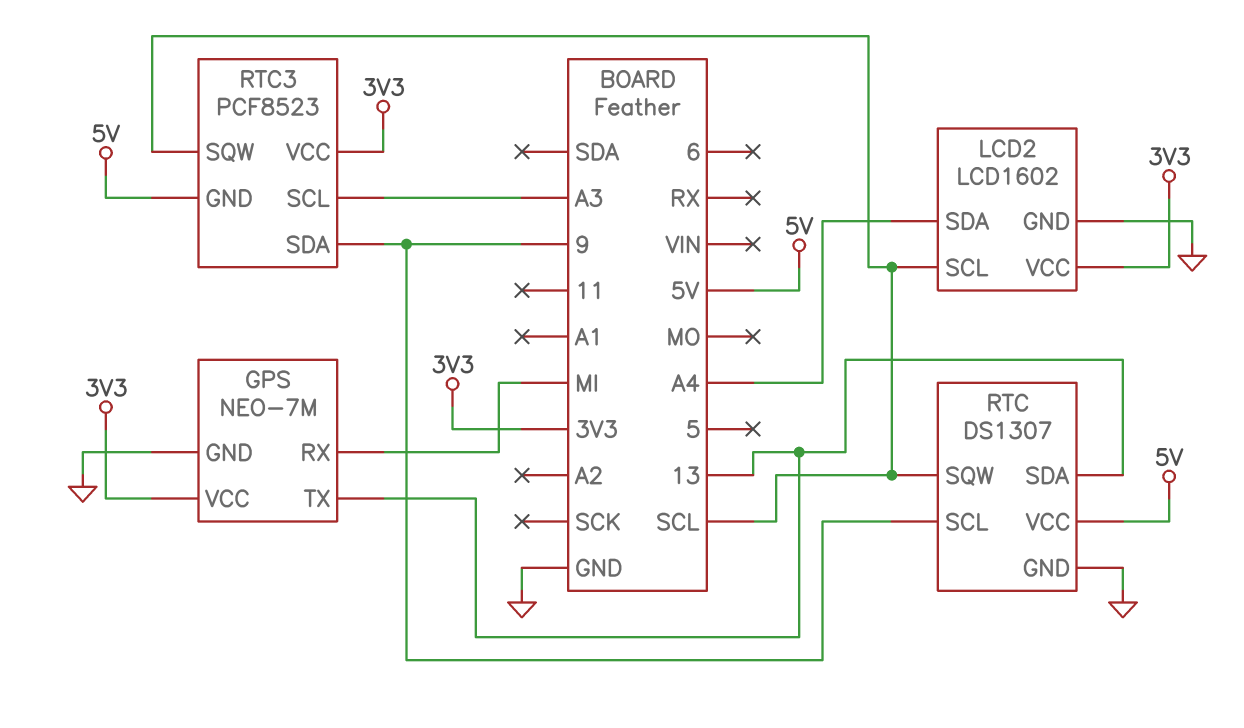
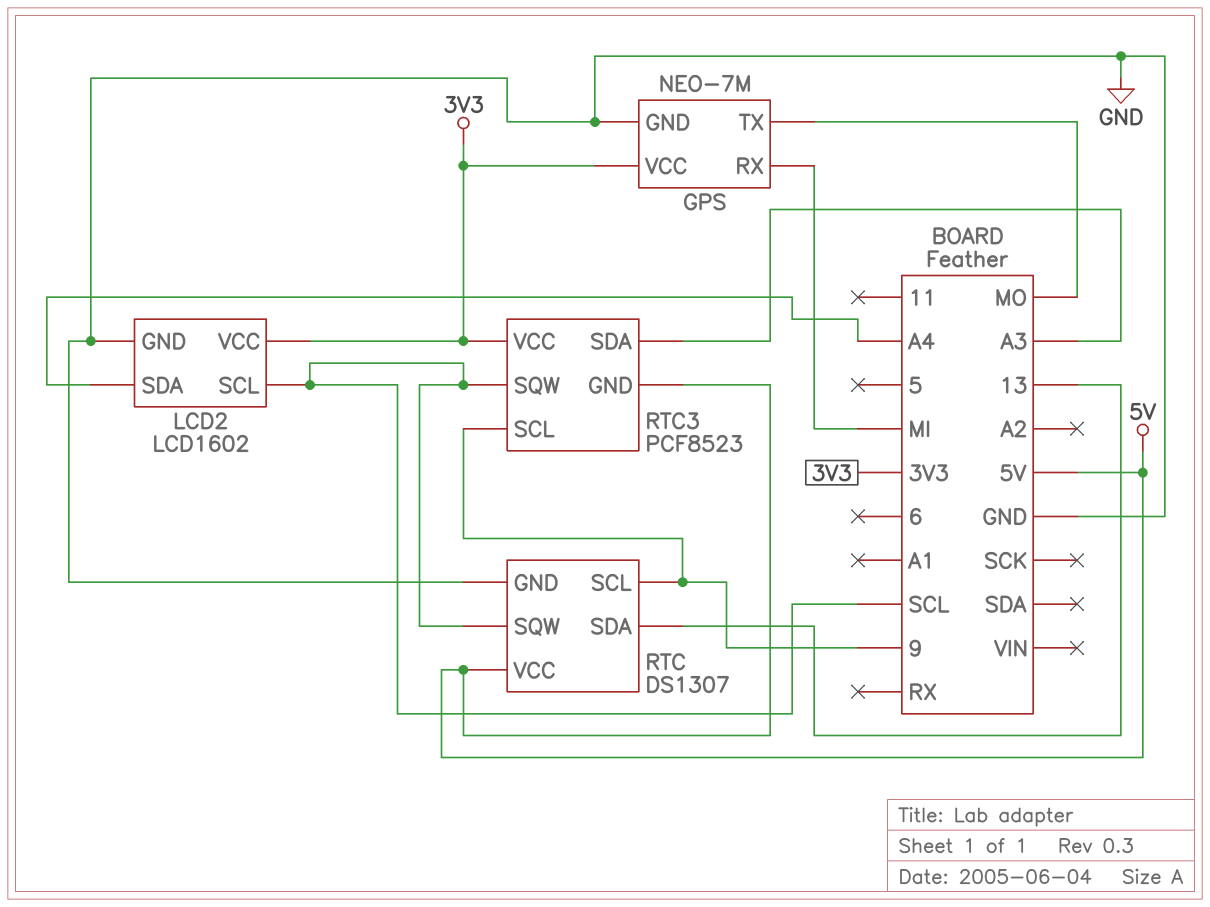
GPS pin TX: 13 -> MO
RTC3 pin SCL: A3 -> 9
RTC3 pin SDA: 9 -> A3

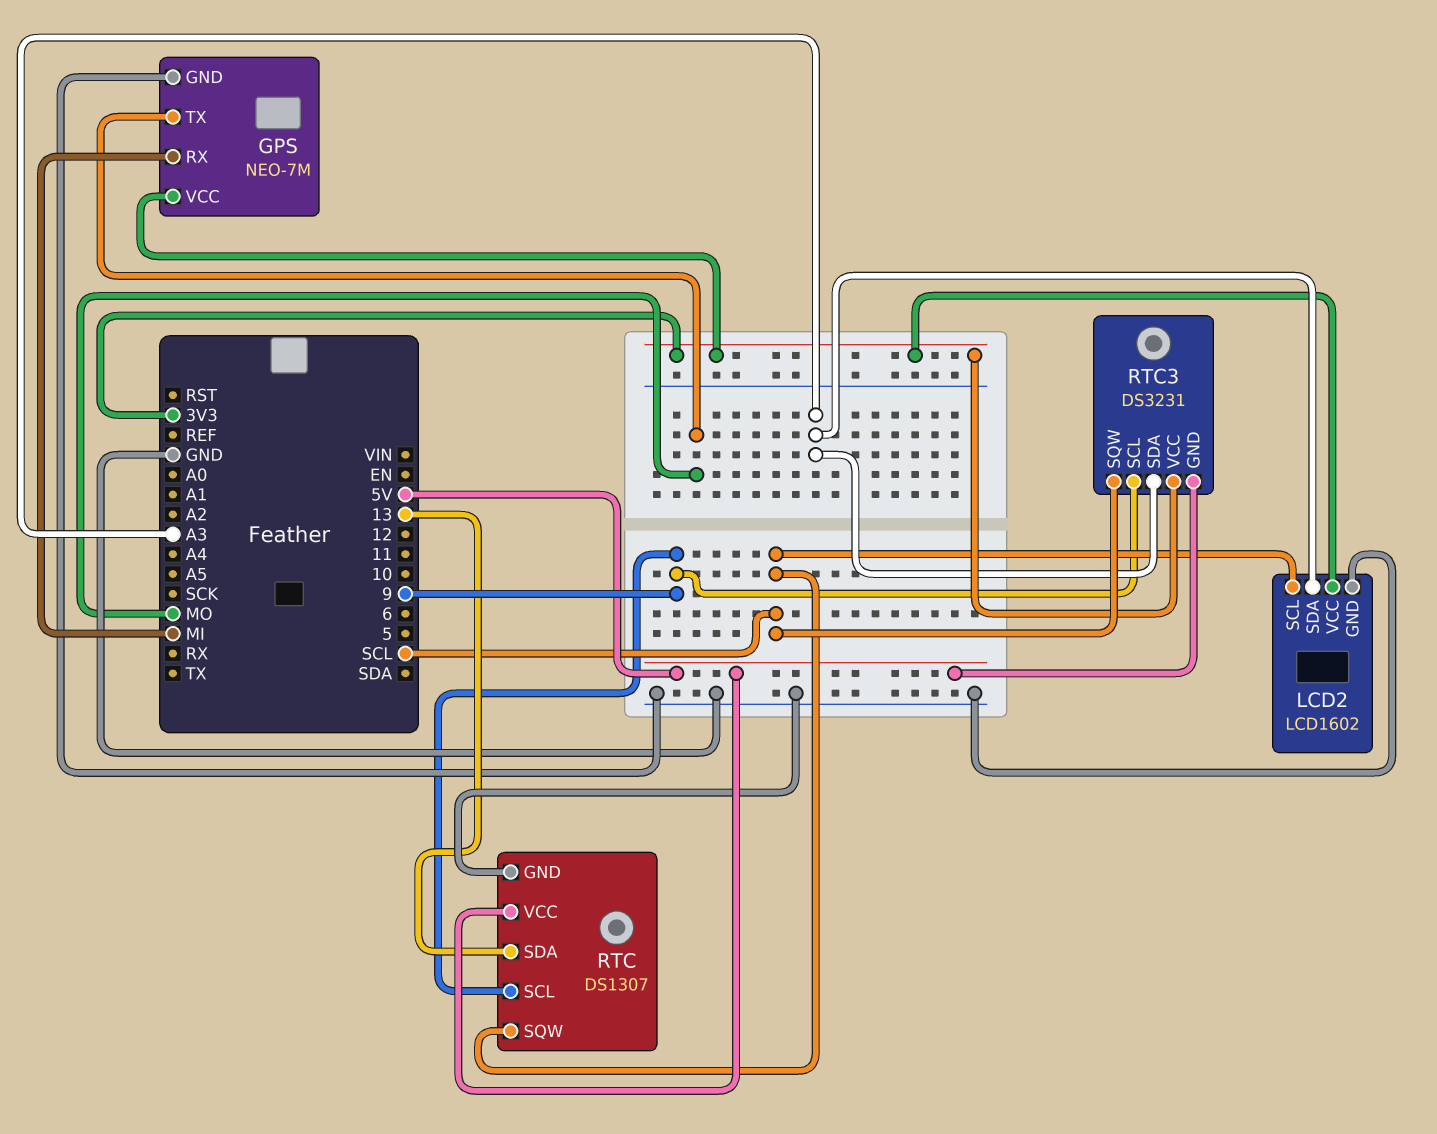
LCD2 pin SDA: A4 -> A3
RTC3: PCF8523 -> DS3231

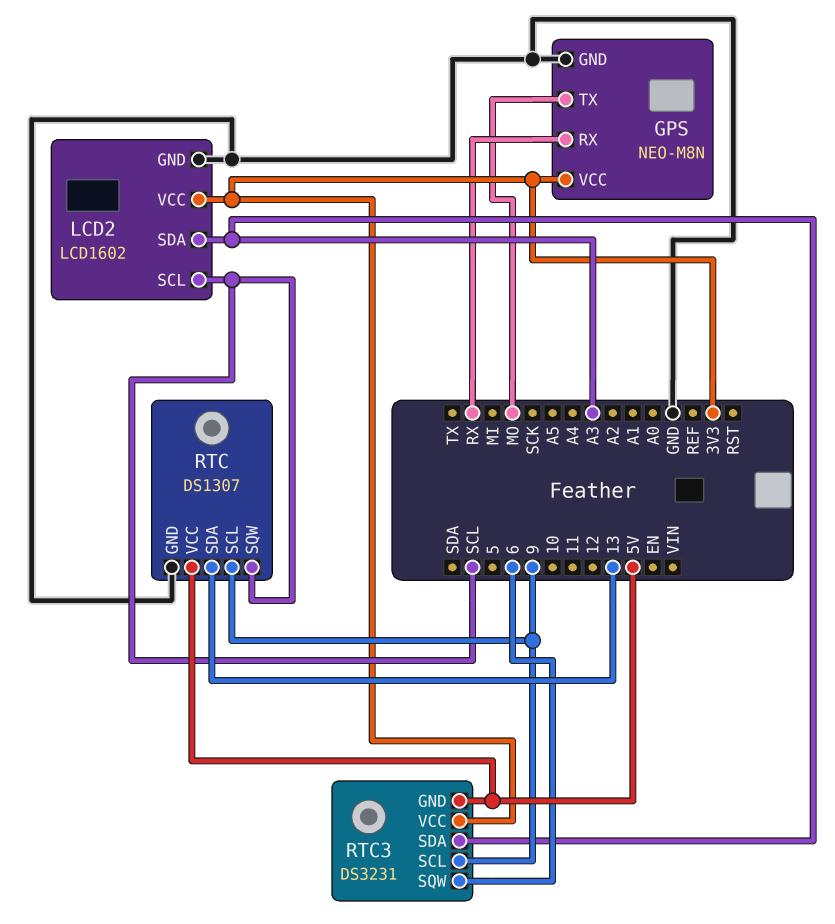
GPS: NEO-7M -> NEO-M8N
GPS pin RX: MI -> RX
RTC3 pin SQW: SCL -> 6

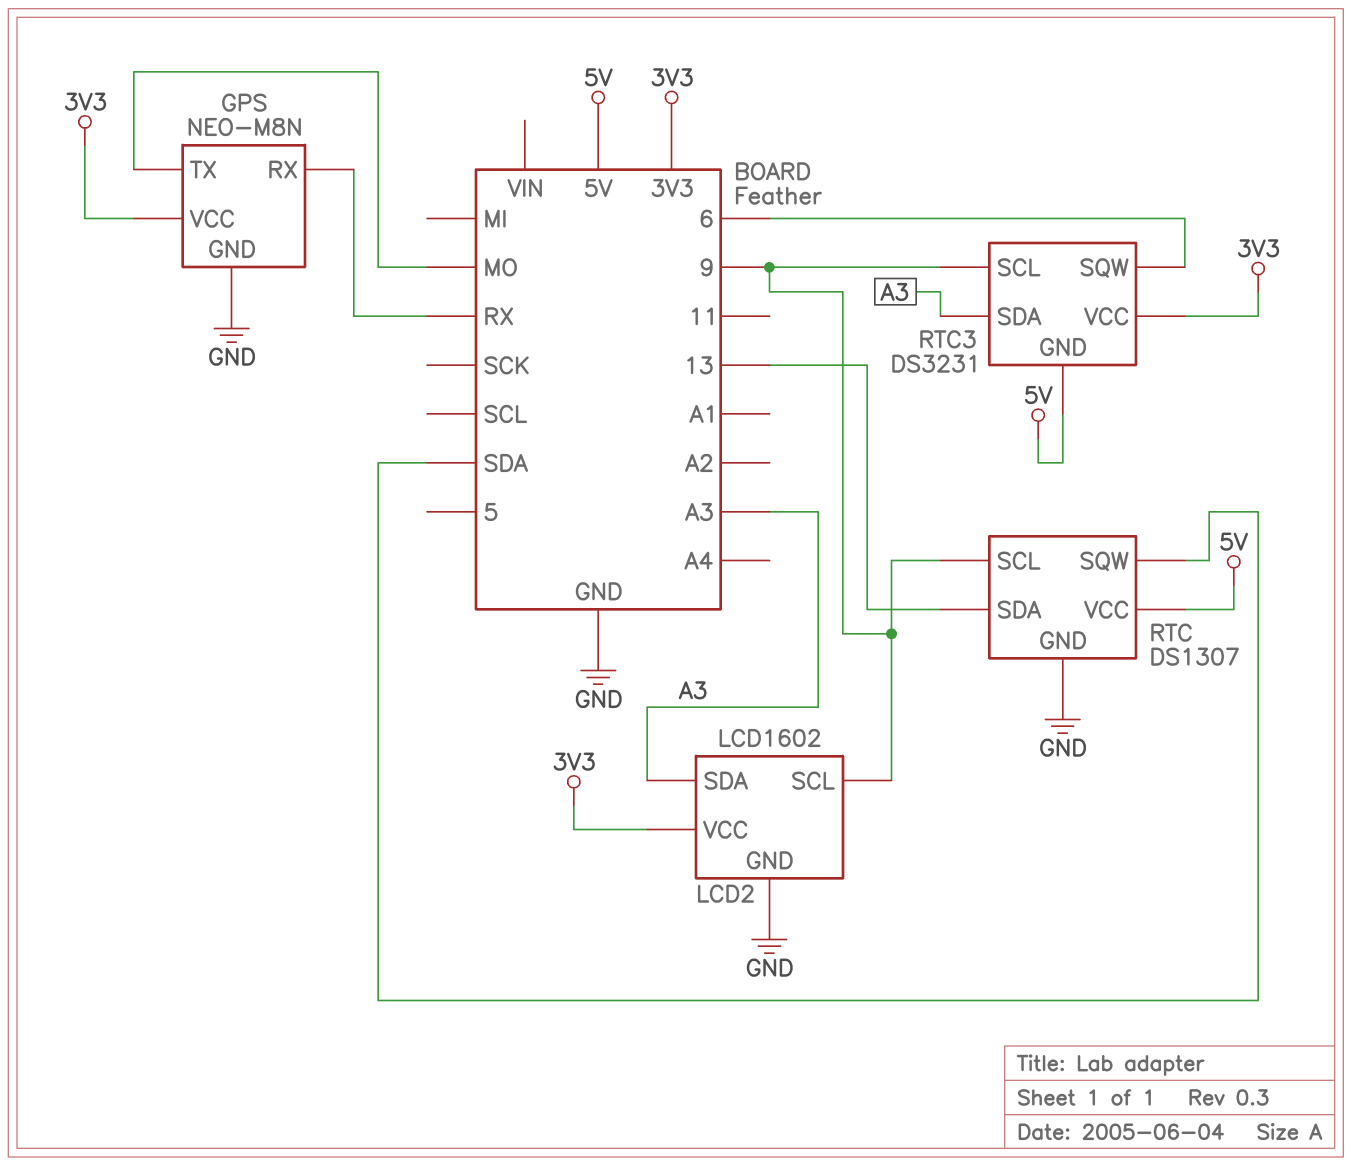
LCD2 pin SCL: SCL -> 9
RTC pin SQW: SCL -> SDA

